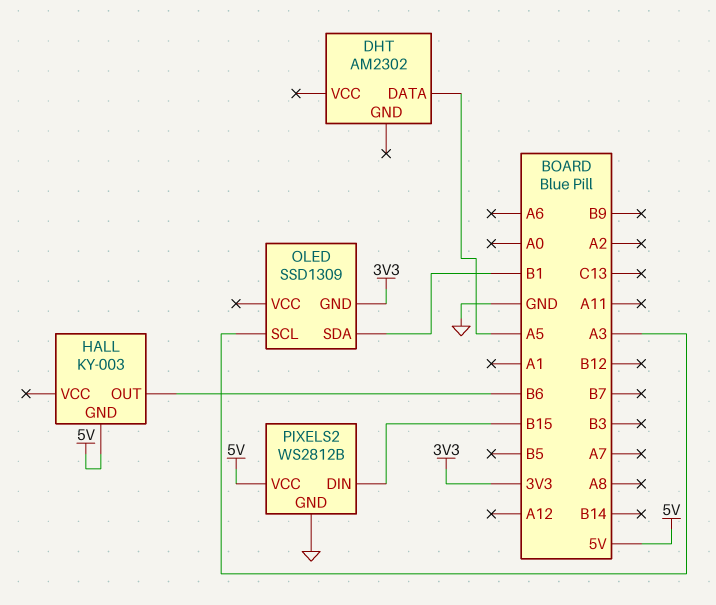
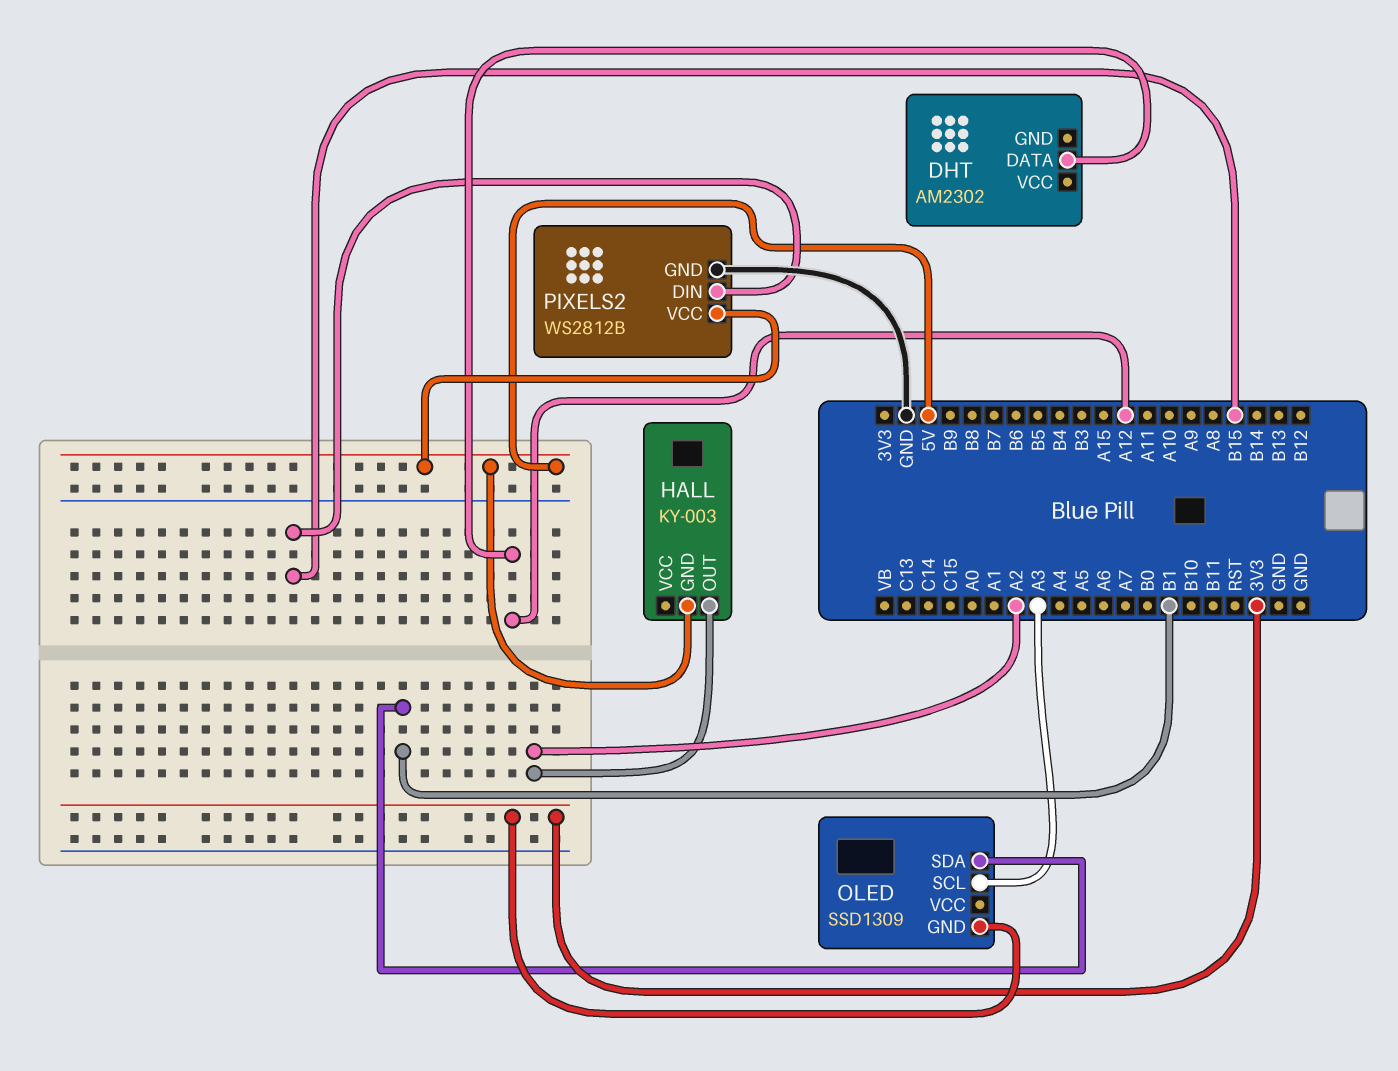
DHT pin DATA: A5 -> A12
HALL pin OUT: B6 -> A2

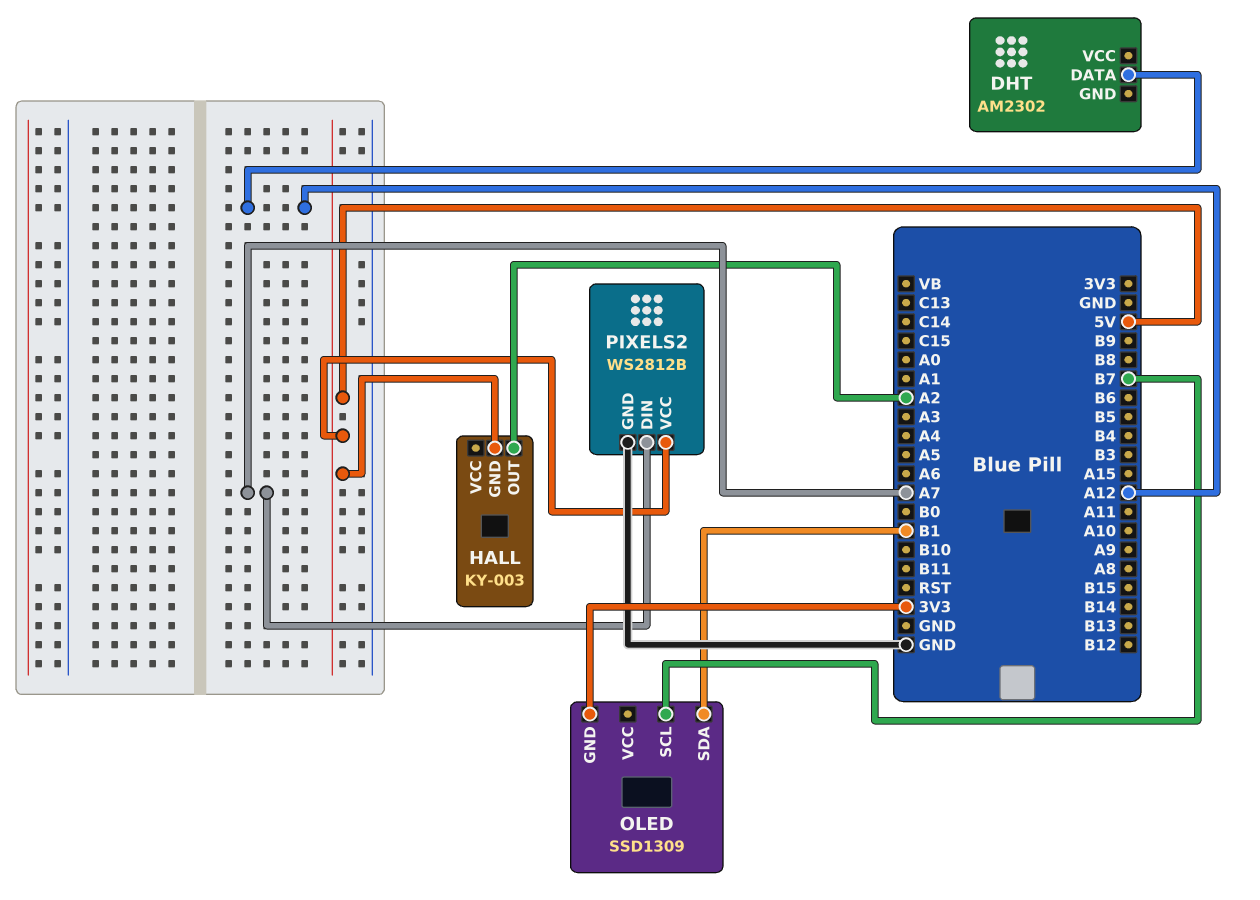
OLED pin SCL: A3 -> B7
PIXELS2 pin DIN: B15 -> A7

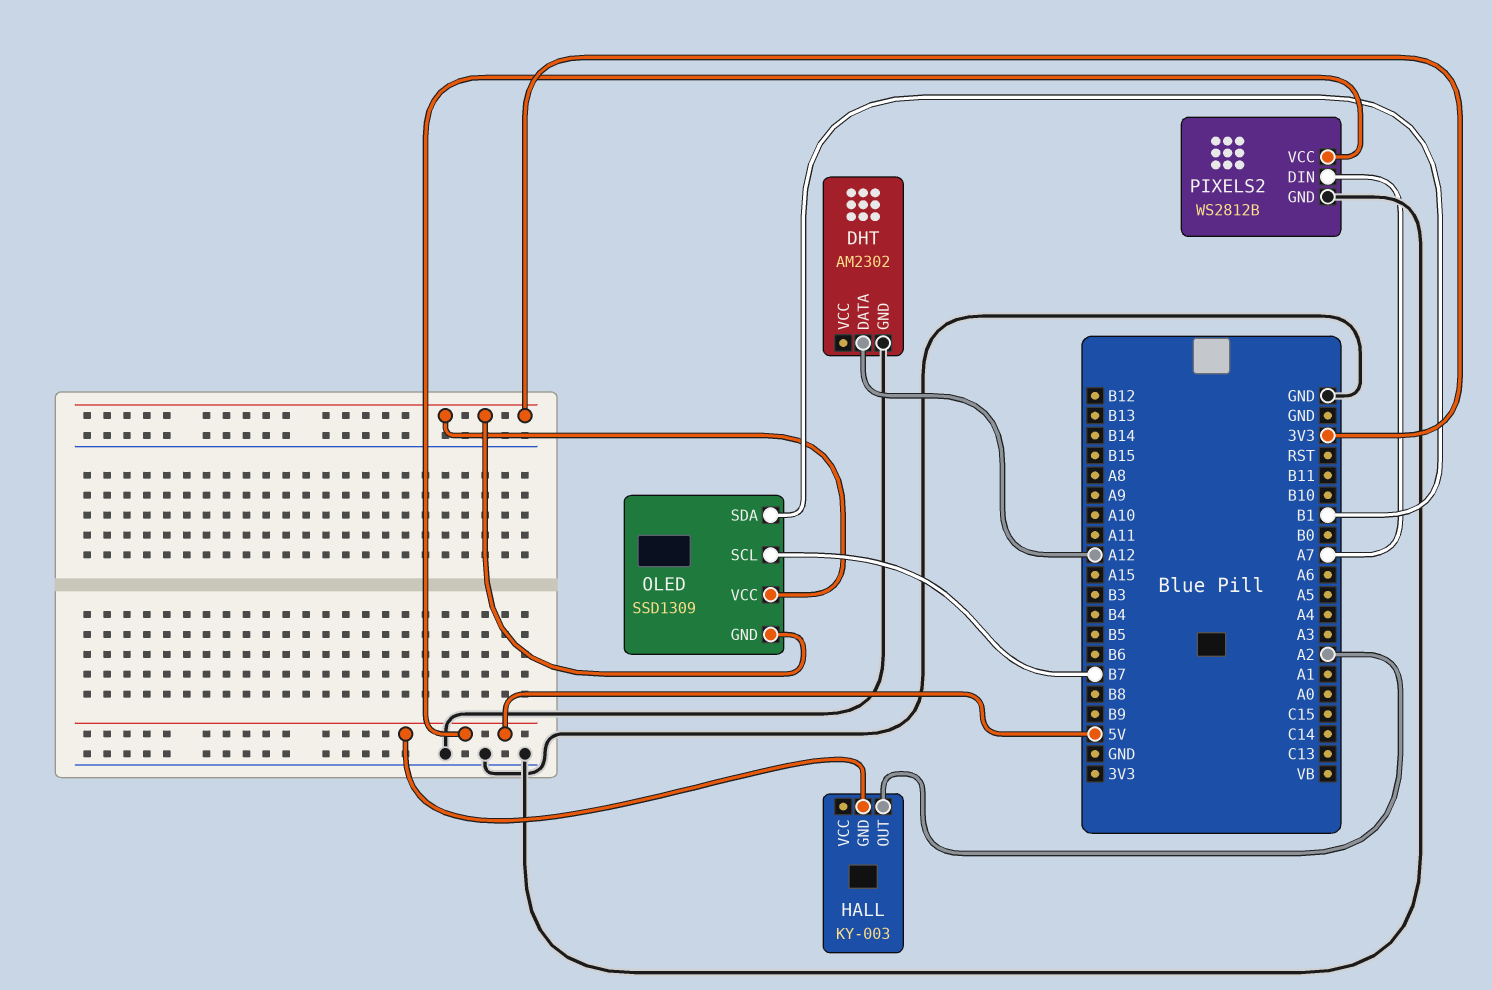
DHT pin GND: none -> GND
OLED pin VCC: none -> 3V3

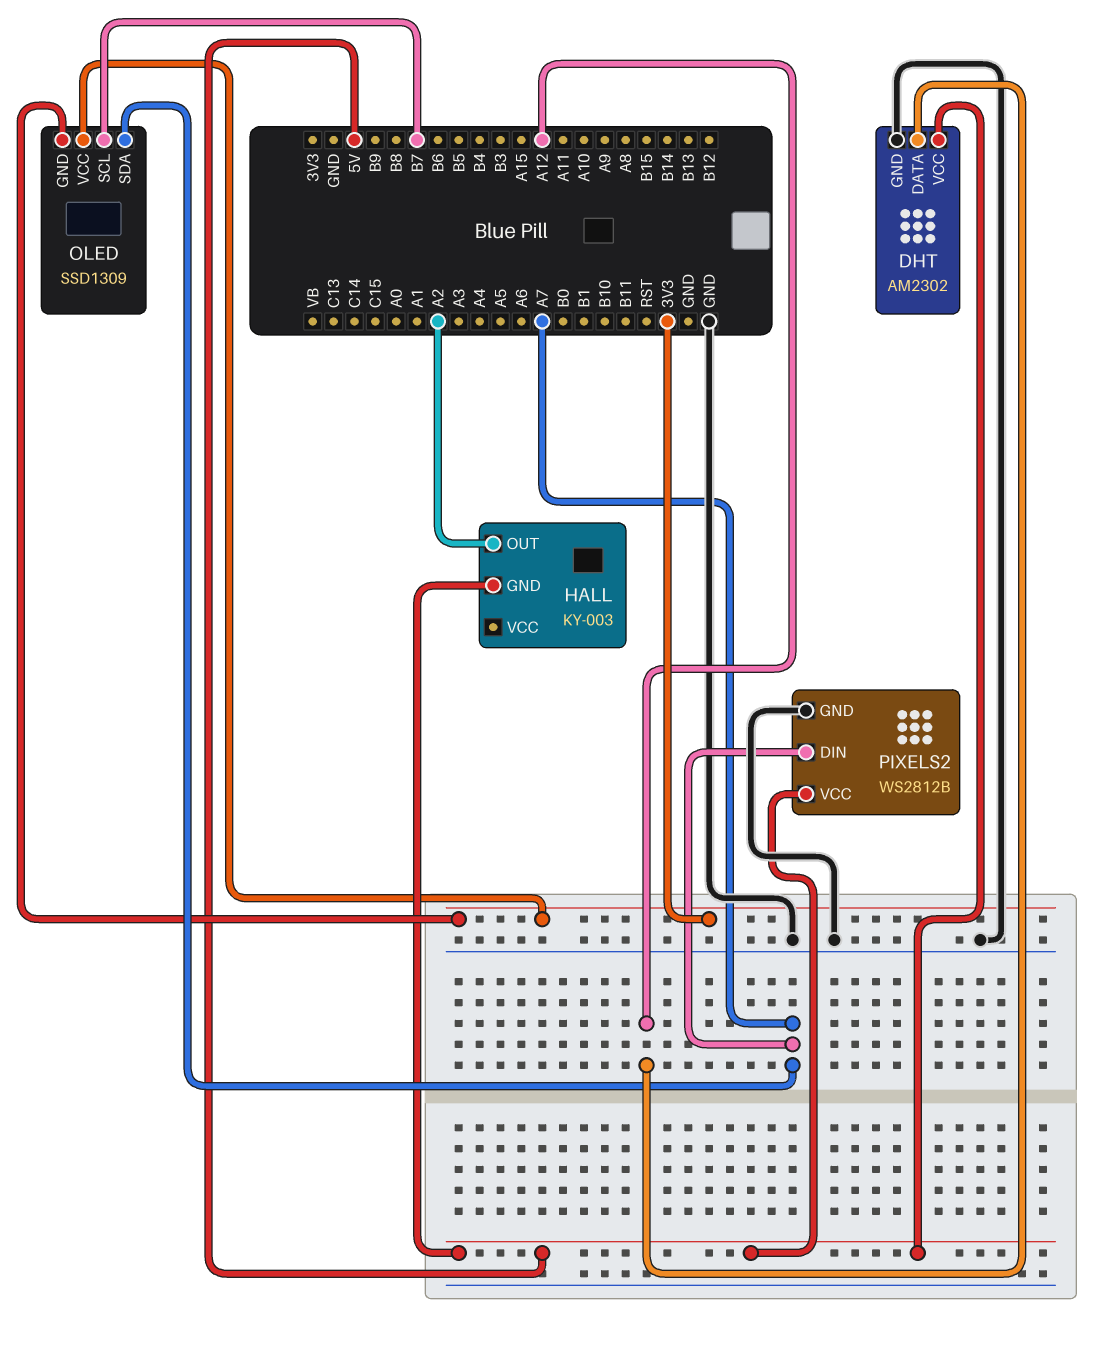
DHT pin VCC: none -> 5V
OLED pin SDA: B1 -> A7

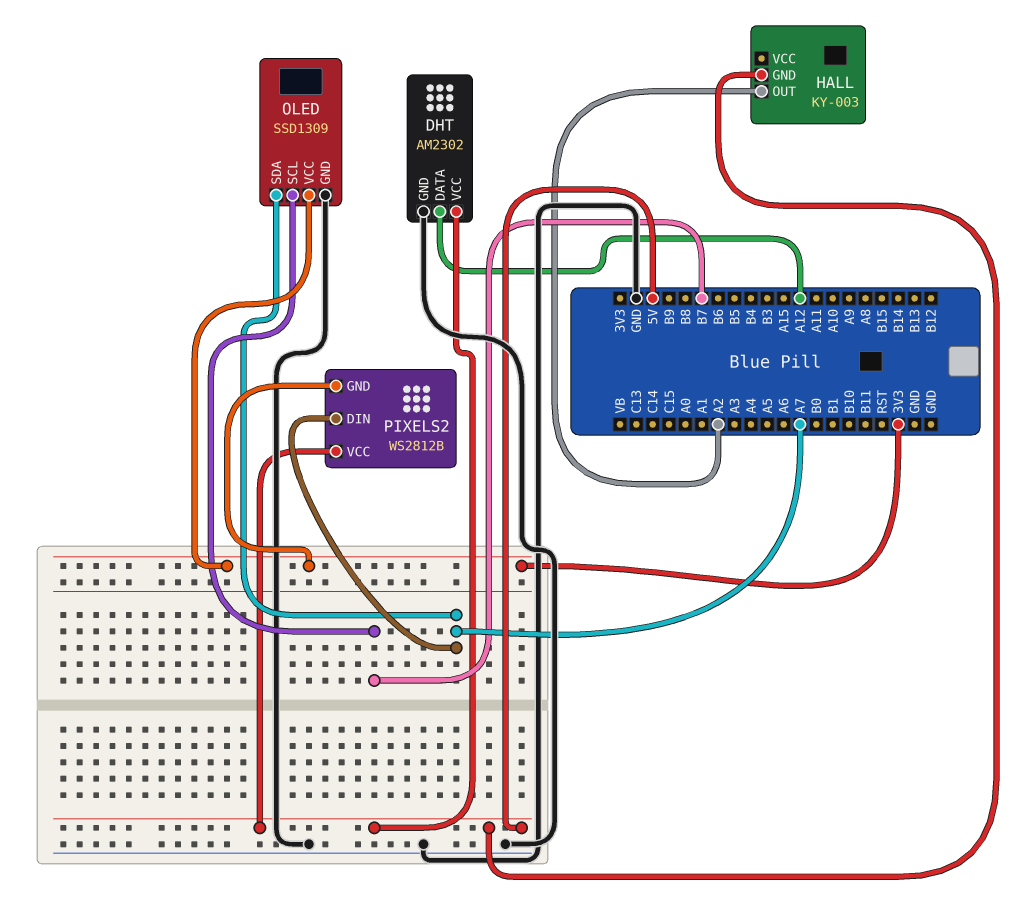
OLED pin GND: 3V3 -> GND
PIXELS2 pin GND: GND -> 3V3

